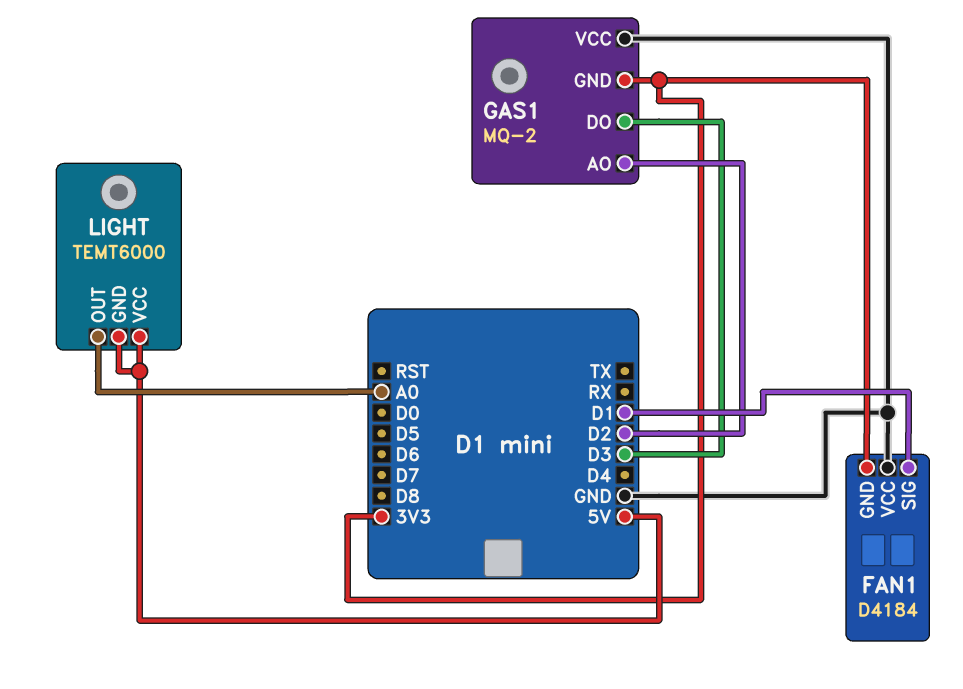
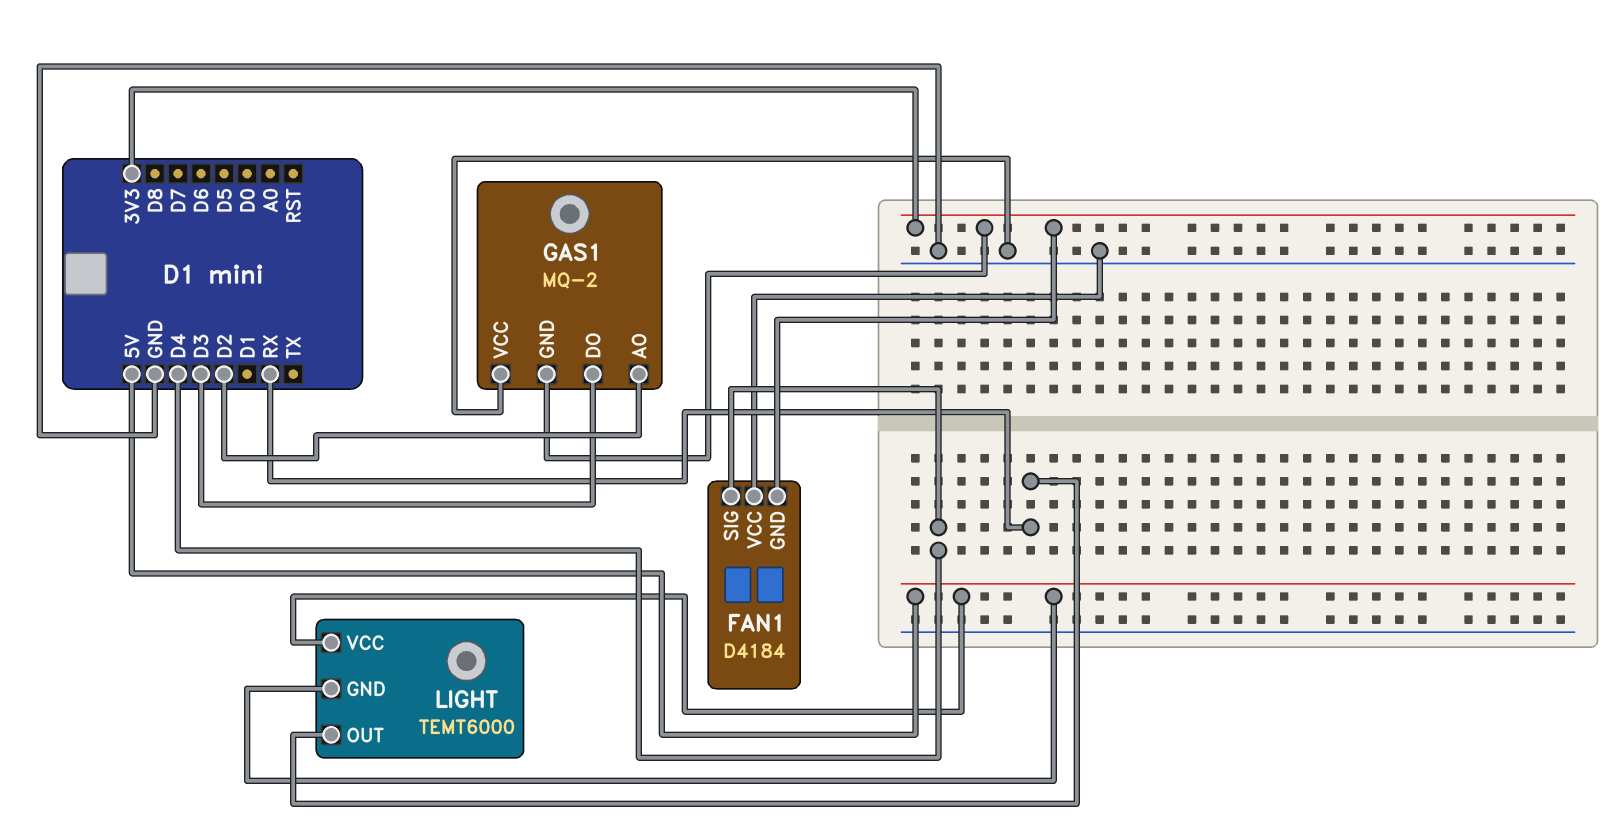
FAN1 pin SIG: D1 -> D4
LIGHT pin OUT: A0 -> RX

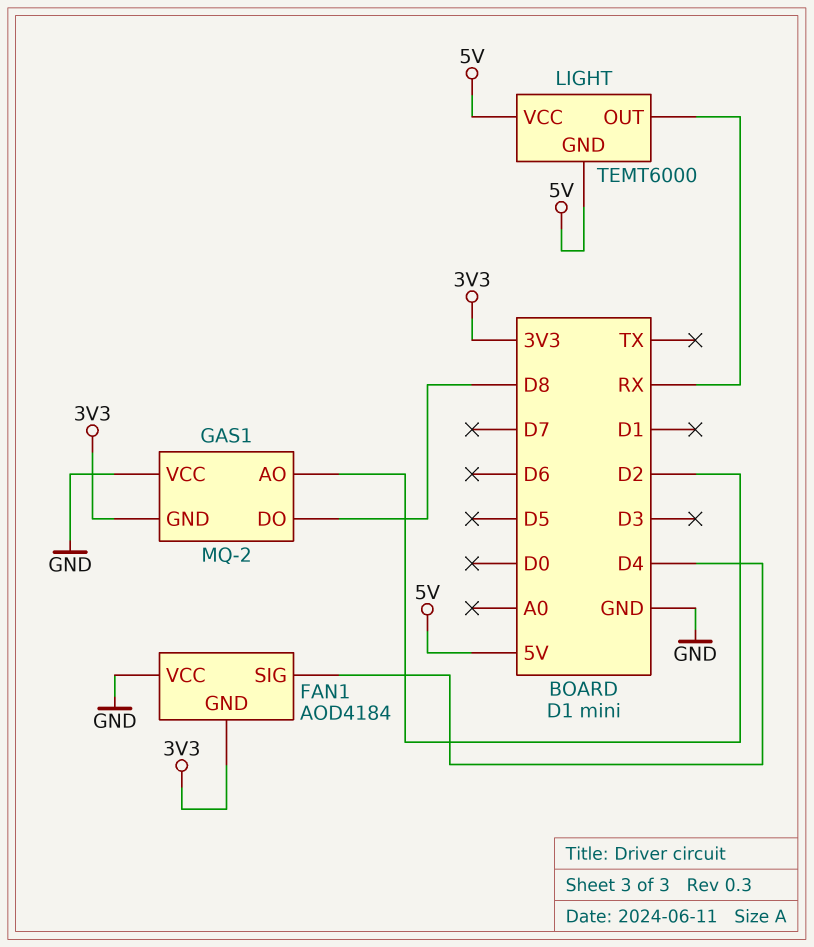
FAN1: D4184 -> AOD4184
GAS1 pin DO: D3 -> D8

